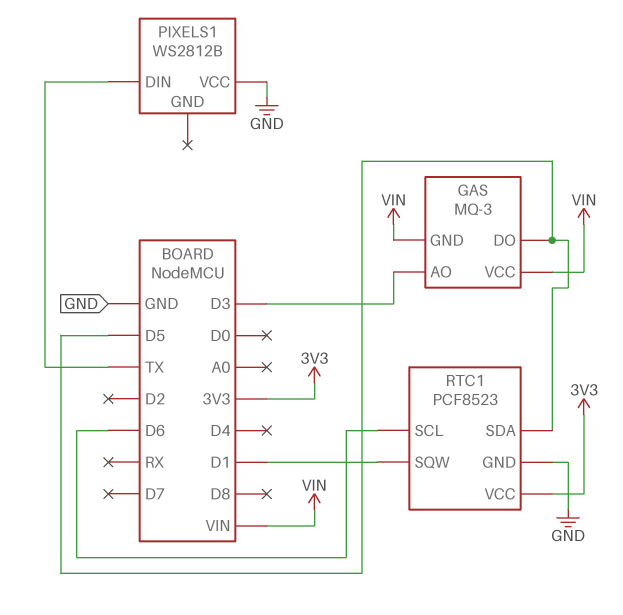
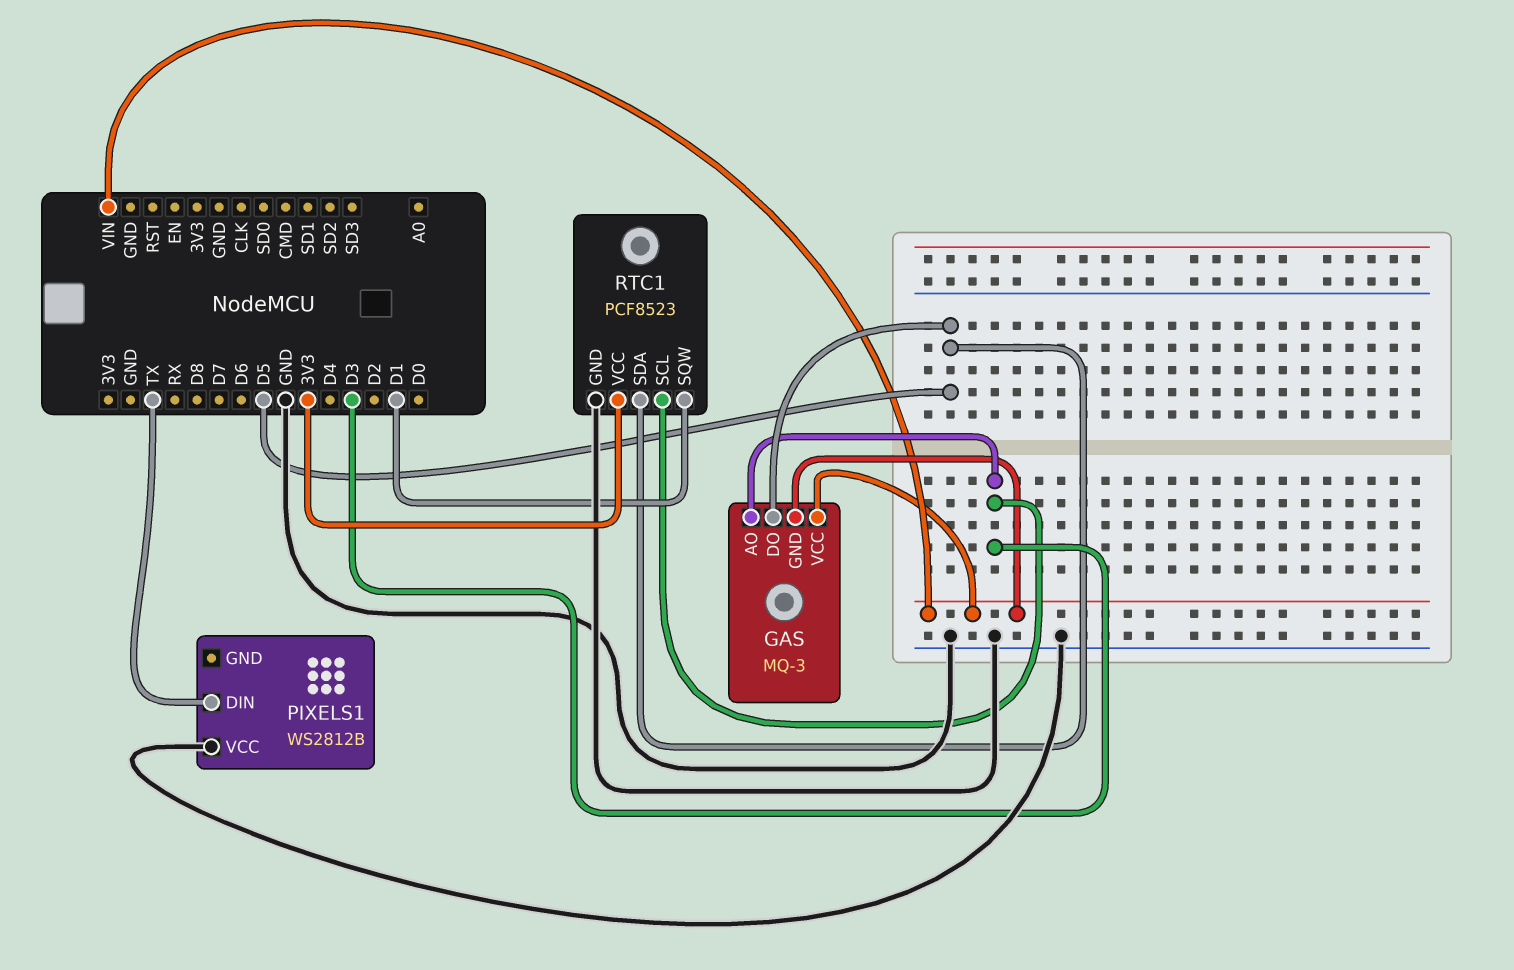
RTC1 pin SCL: D6 -> D3

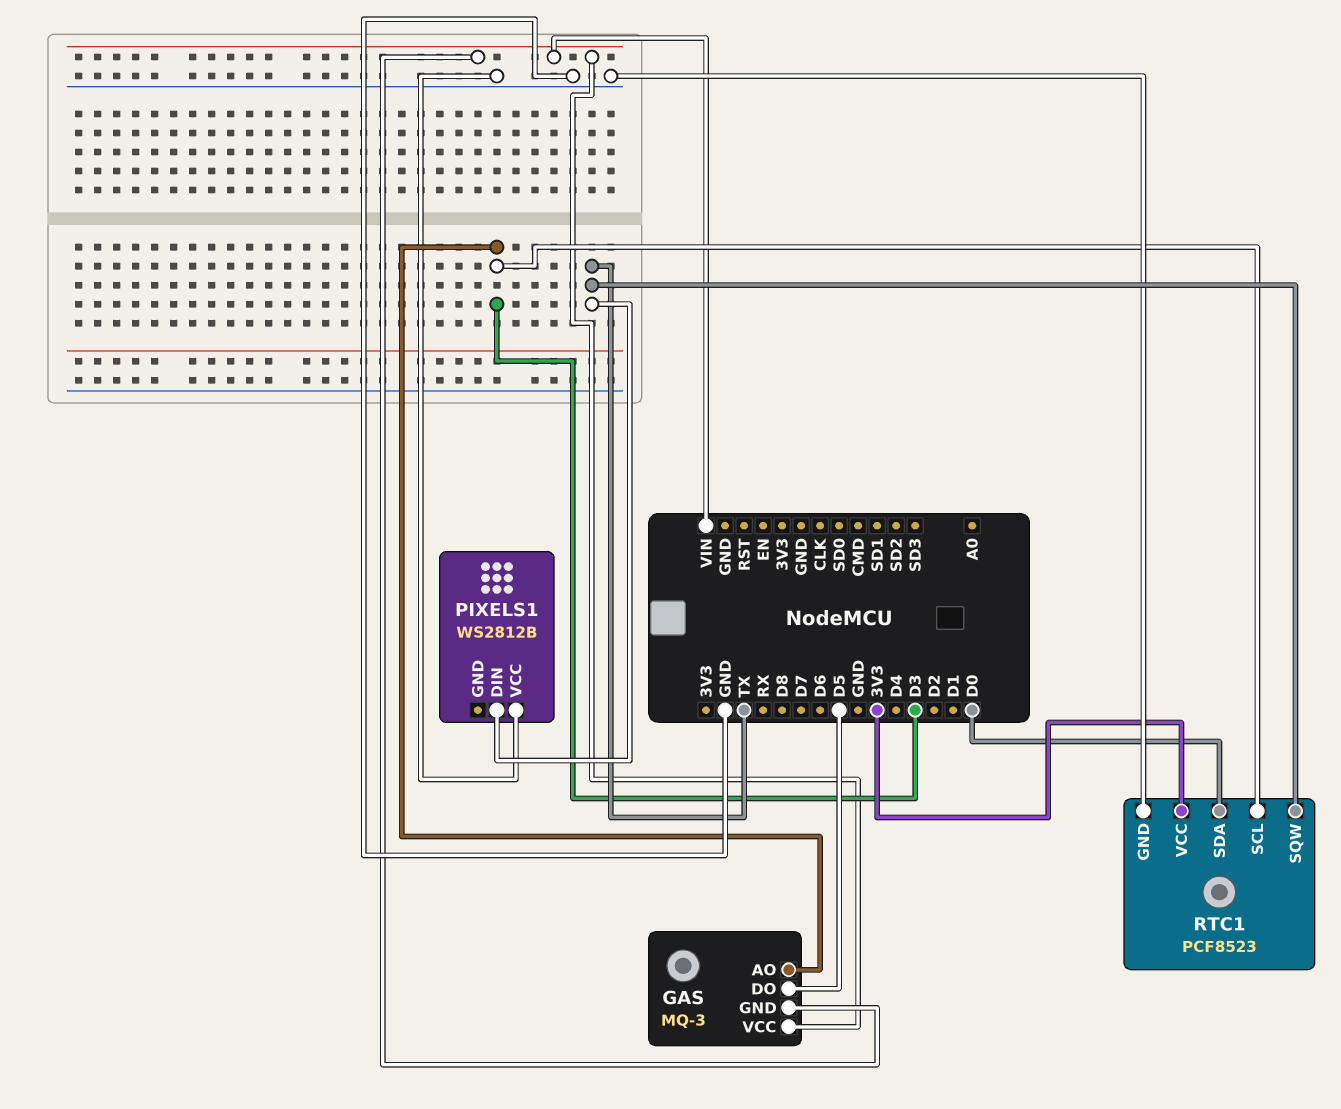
RTC1 pin SDA: D5 -> D0
RTC1 pin SQW: D1 -> TX

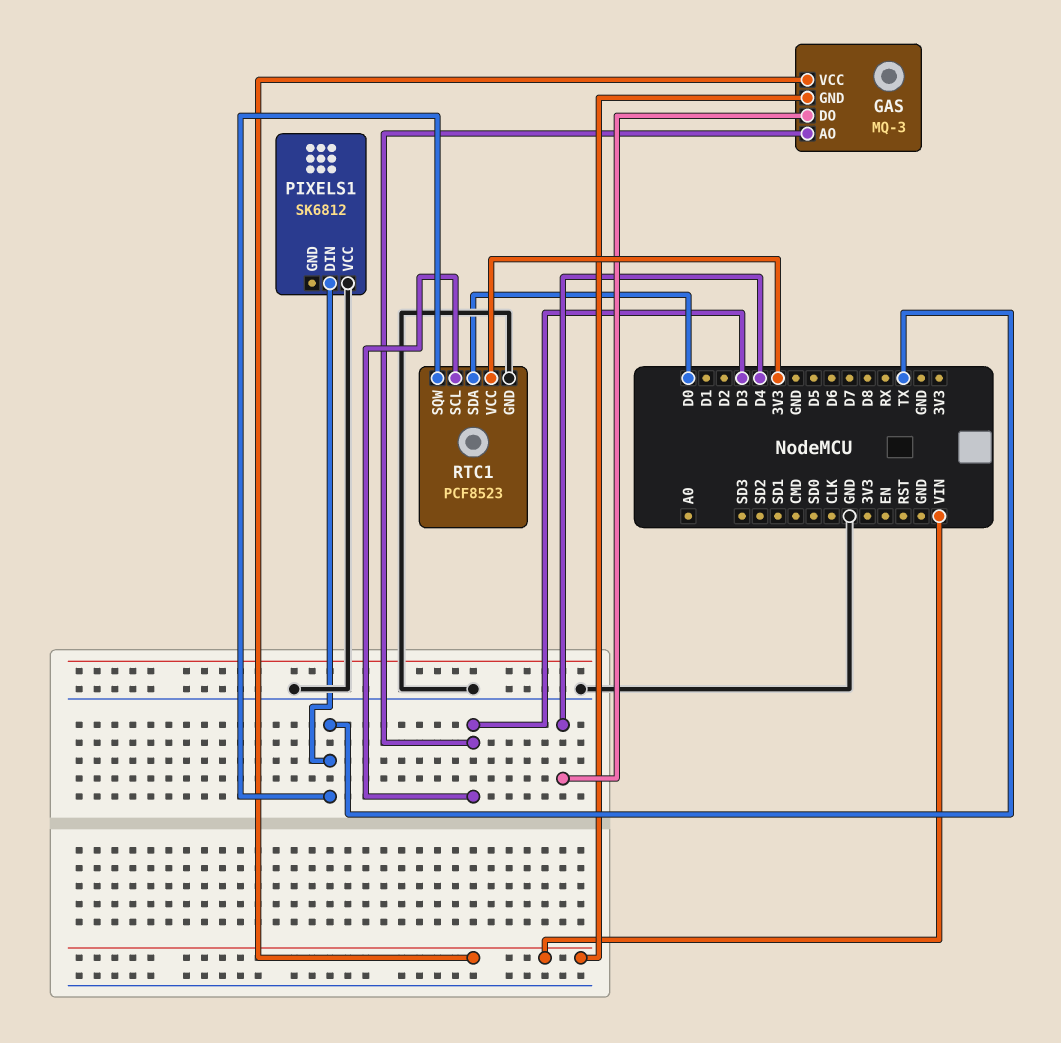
GAS pin DO: D5 -> D4
PIXELS1: WS2812B -> SK6812

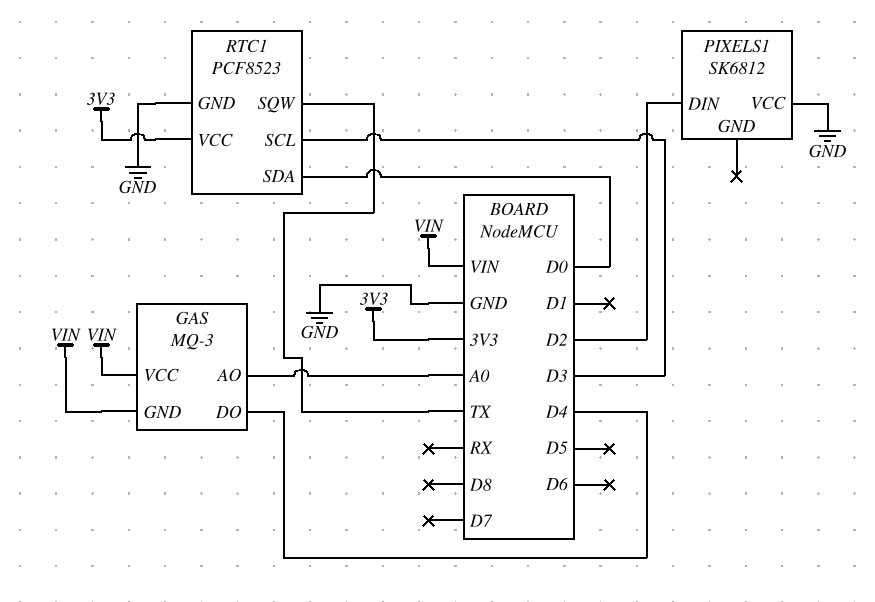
GAS pin AO: D3 -> A0
PIXELS1 pin DIN: TX -> D2

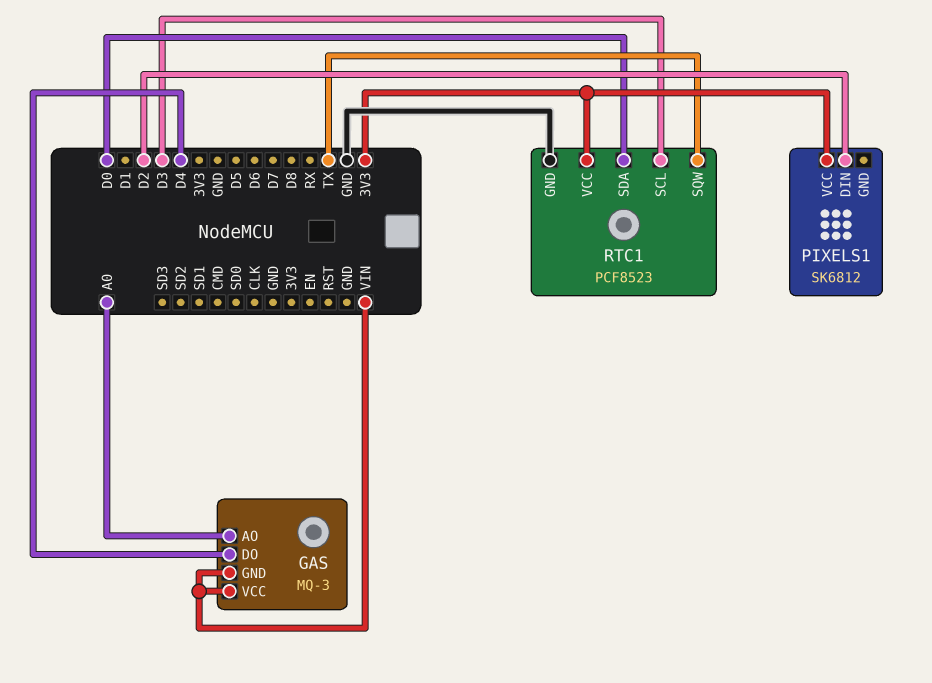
PIXELS1 pin VCC: GND -> 3V3

